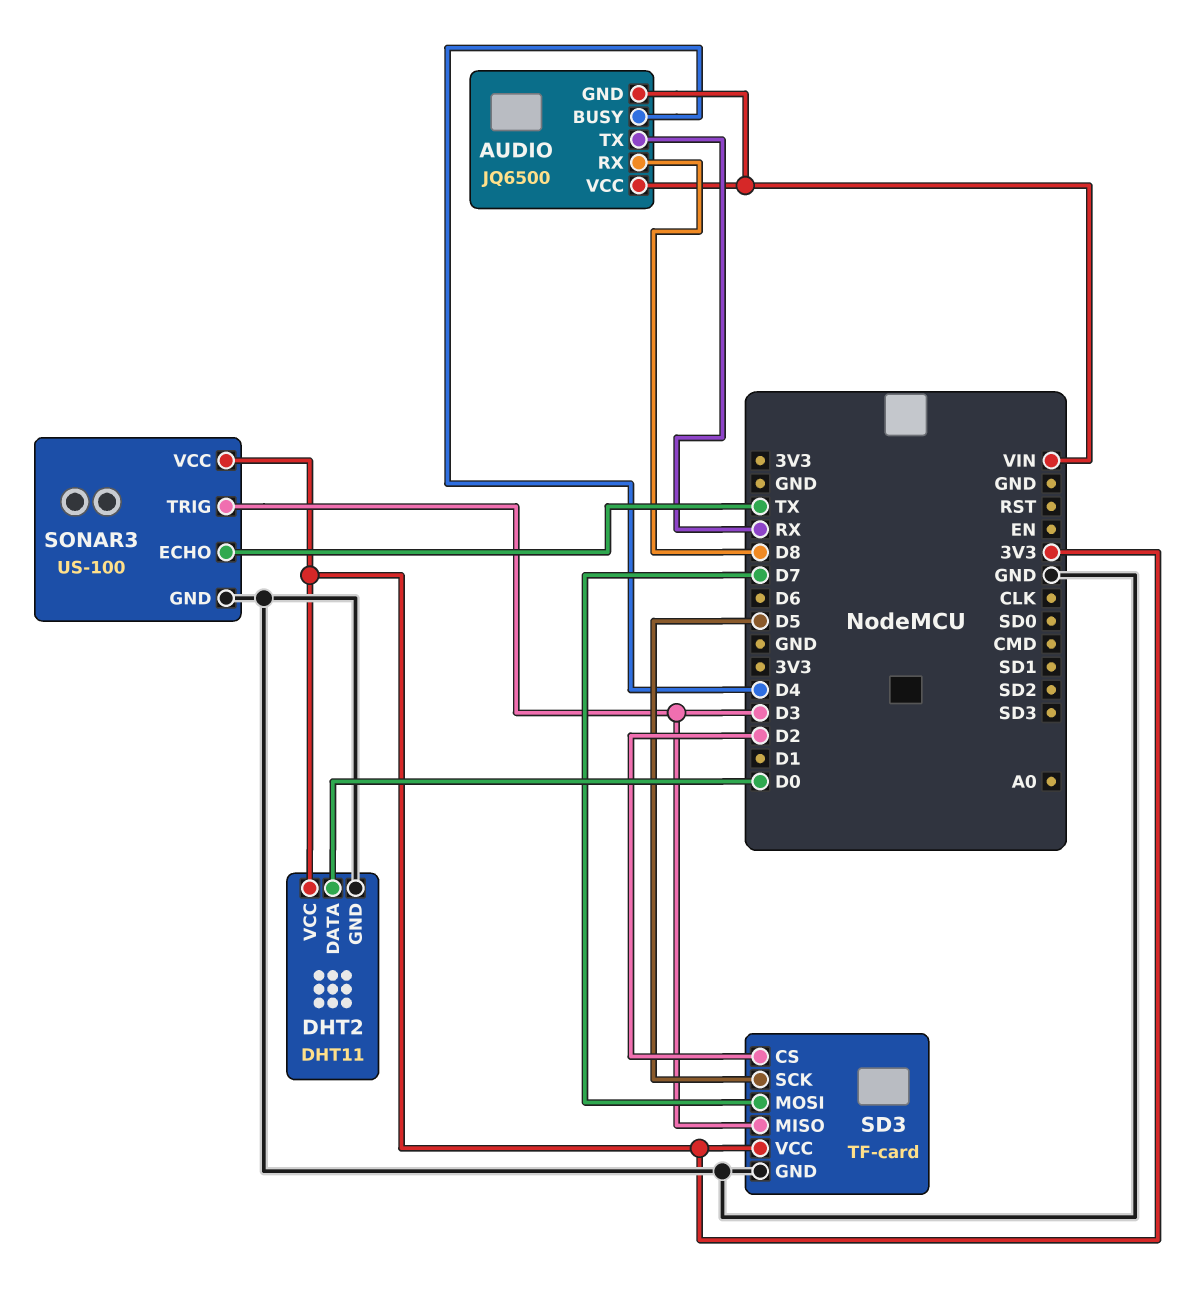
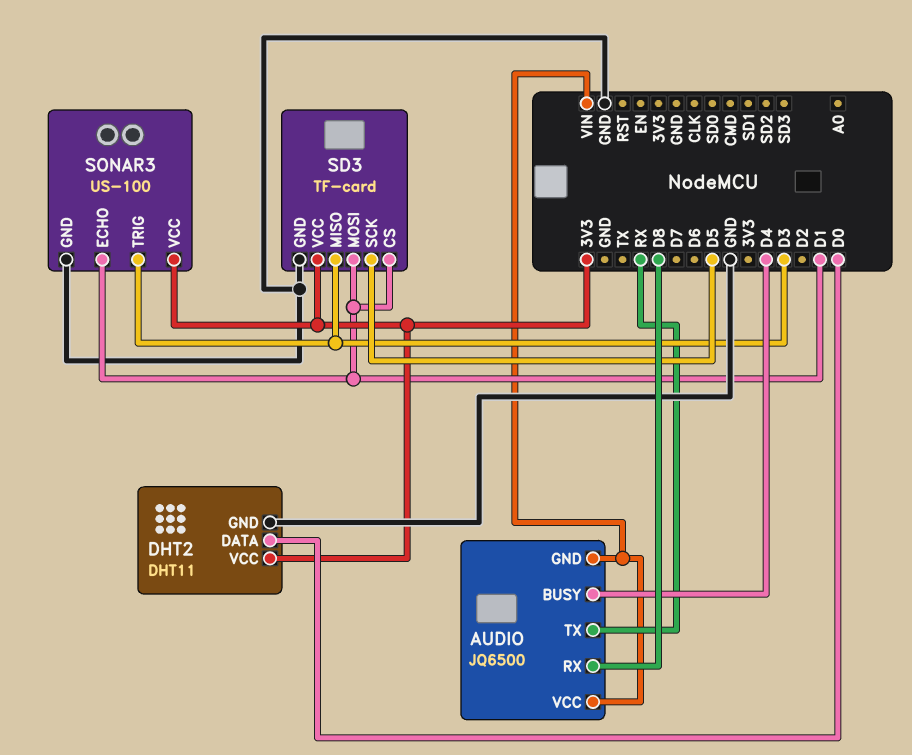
SD3 pin CS: D2 -> D1
SD3 pin MOSI: D7 -> D1
SONAR3 pin ECHO: TX -> D1

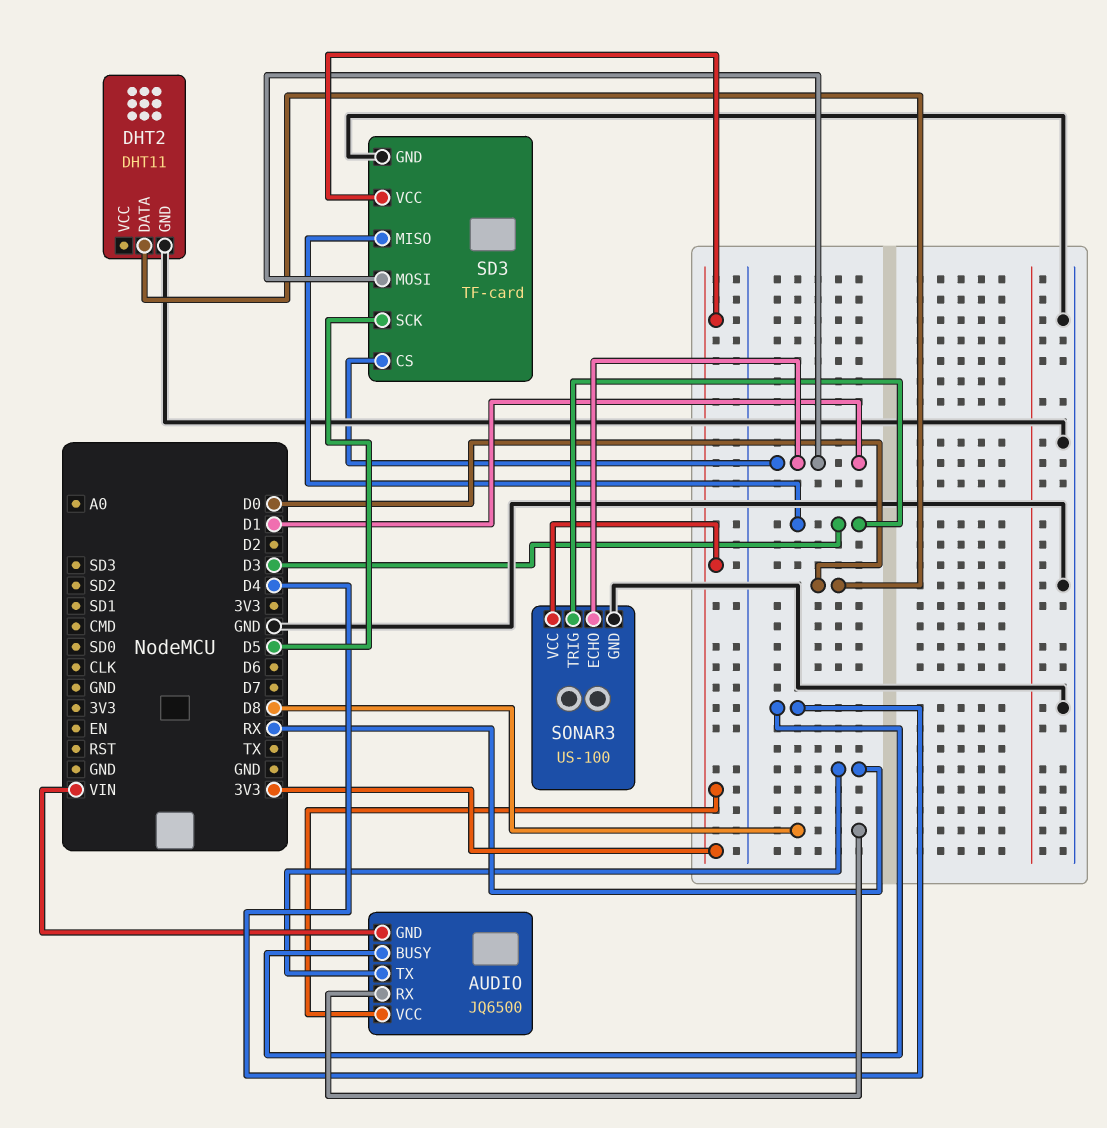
AUDIO pin VCC: VIN -> 3V3
DHT2 pin VCC: 3V3 -> none

